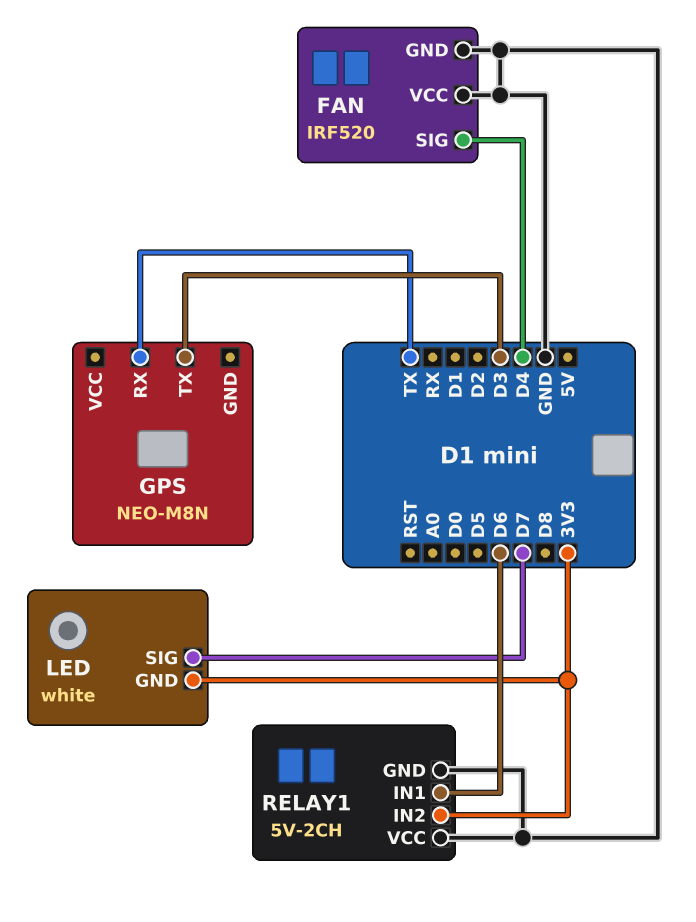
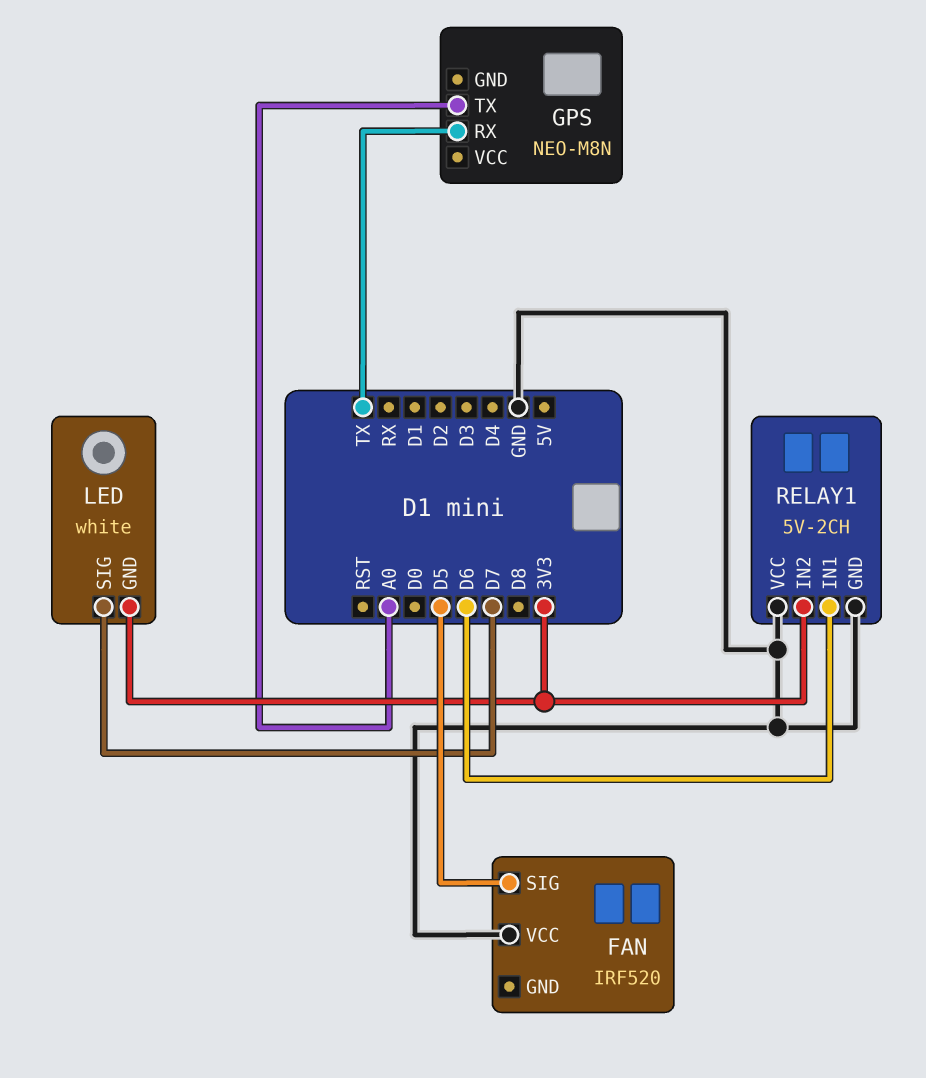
FAN pin GND: GND -> none
FAN pin SIG: D4 -> D5
GPS pin TX: D3 -> A0

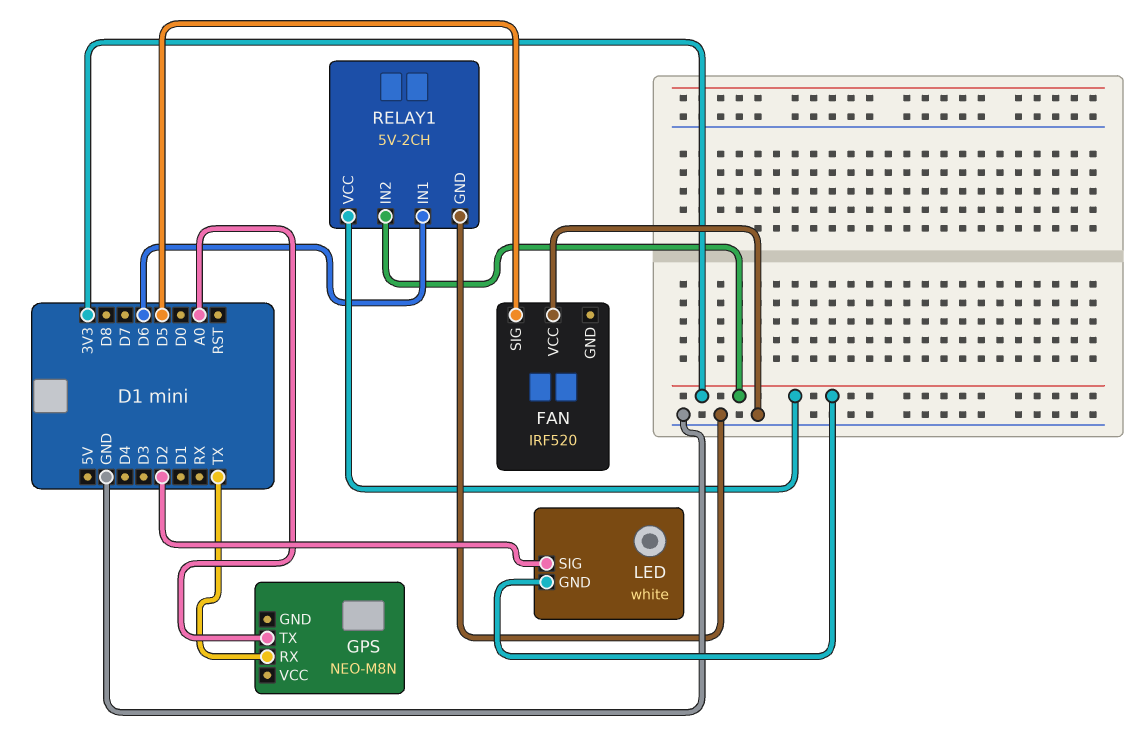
LED pin SIG: D7 -> D2
RELAY1 pin VCC: GND -> 3V3

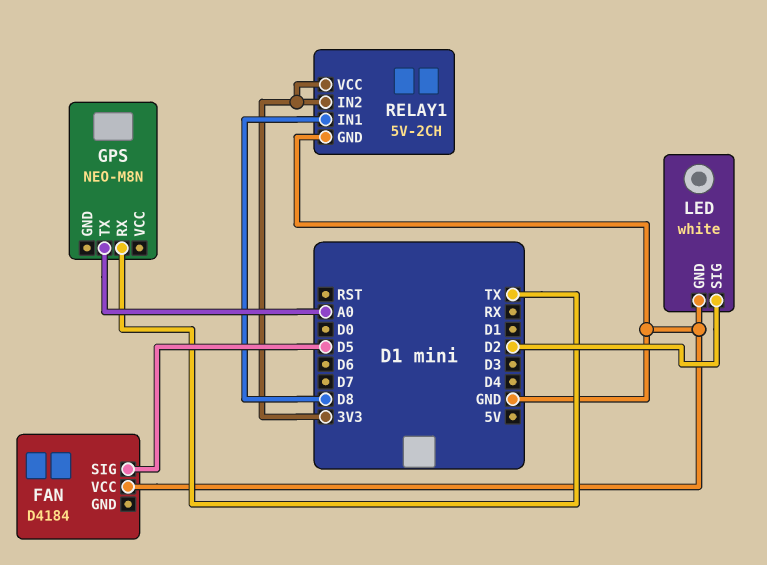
FAN: IRF520 -> D4184
LED pin GND: 3V3 -> GND
RELAY1 pin IN1: D6 -> D8

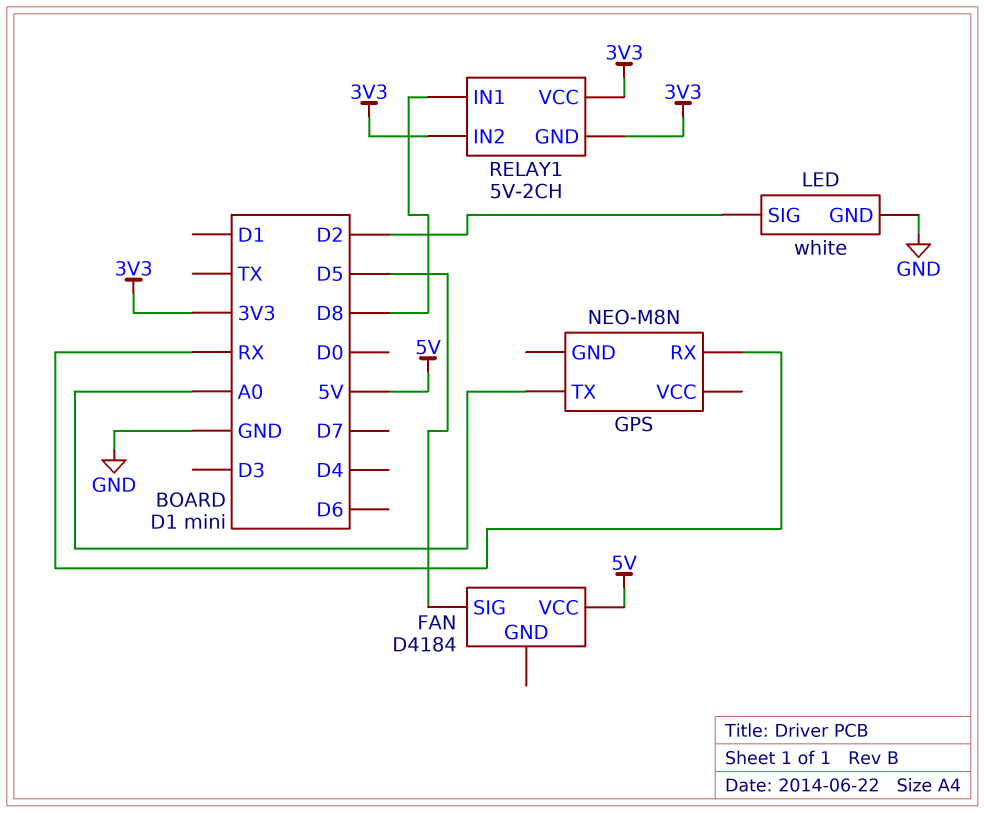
FAN pin VCC: GND -> 5V
GPS pin RX: TX -> RX
RELAY1 pin GND: GND -> 3V3

